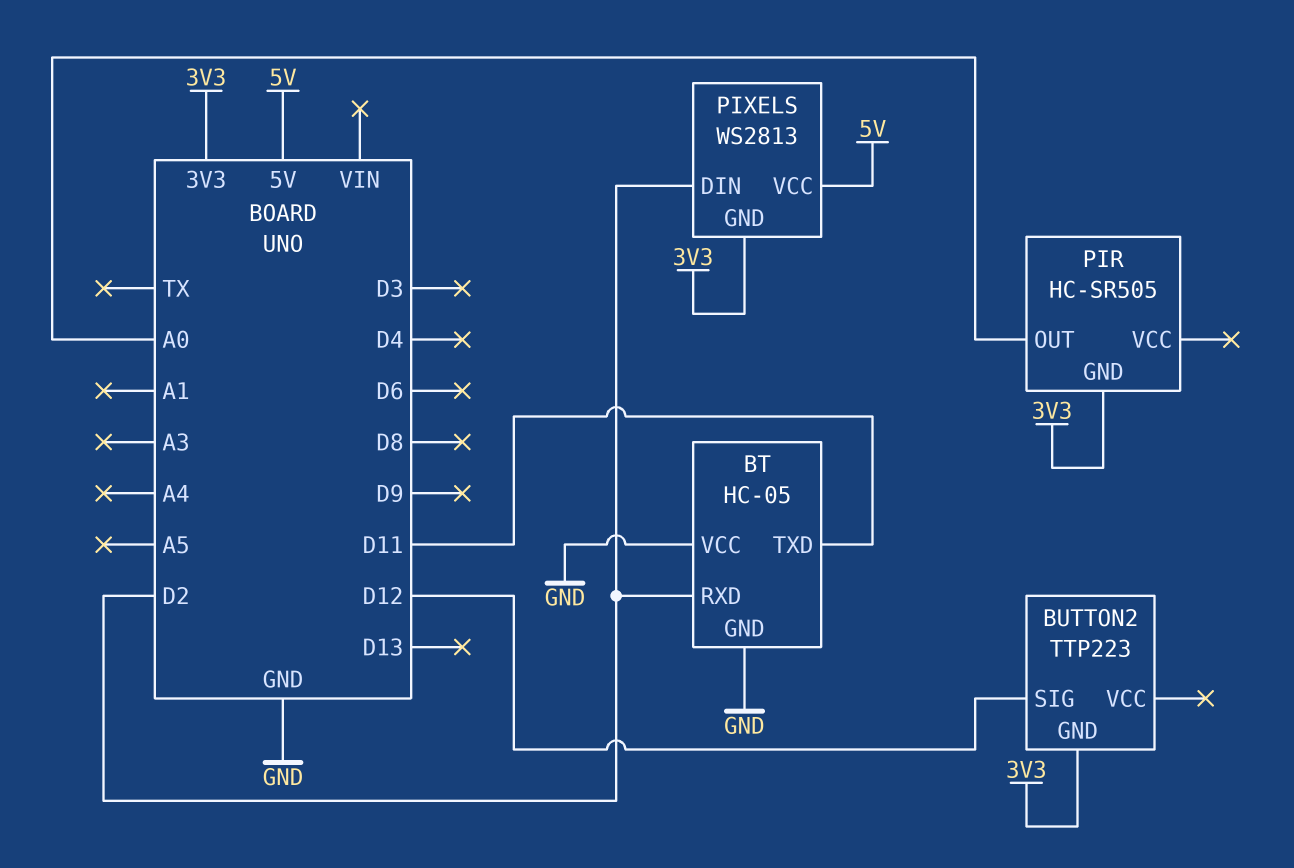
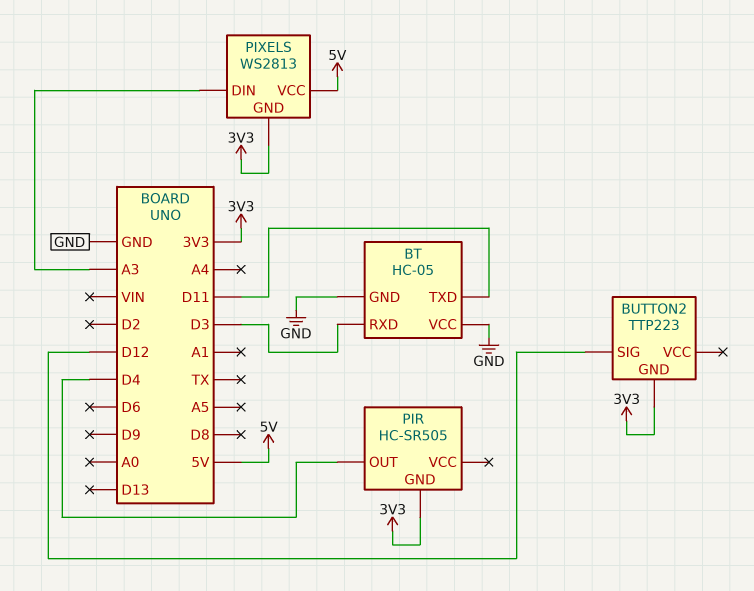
BT pin RXD: D2 -> D3
PIR pin OUT: A0 -> D4
PIXELS pin DIN: D2 -> A3

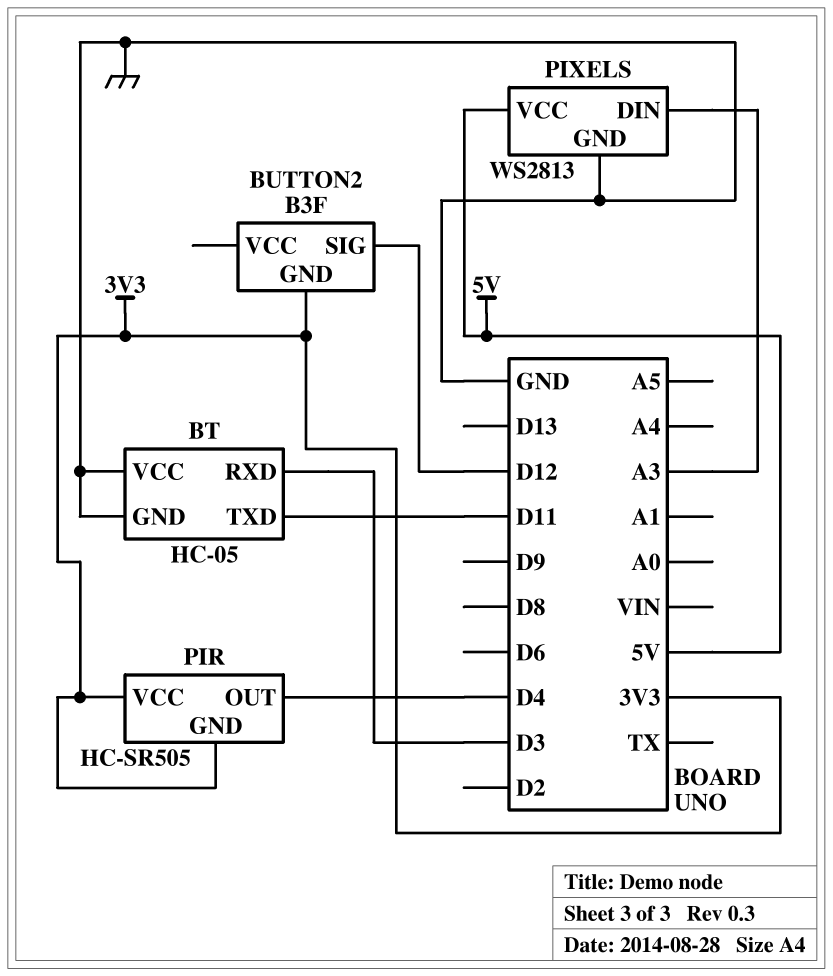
BUTTON2: TTP223 -> B3F
PIR pin VCC: none -> 3V3
PIXELS pin GND: 3V3 -> GND

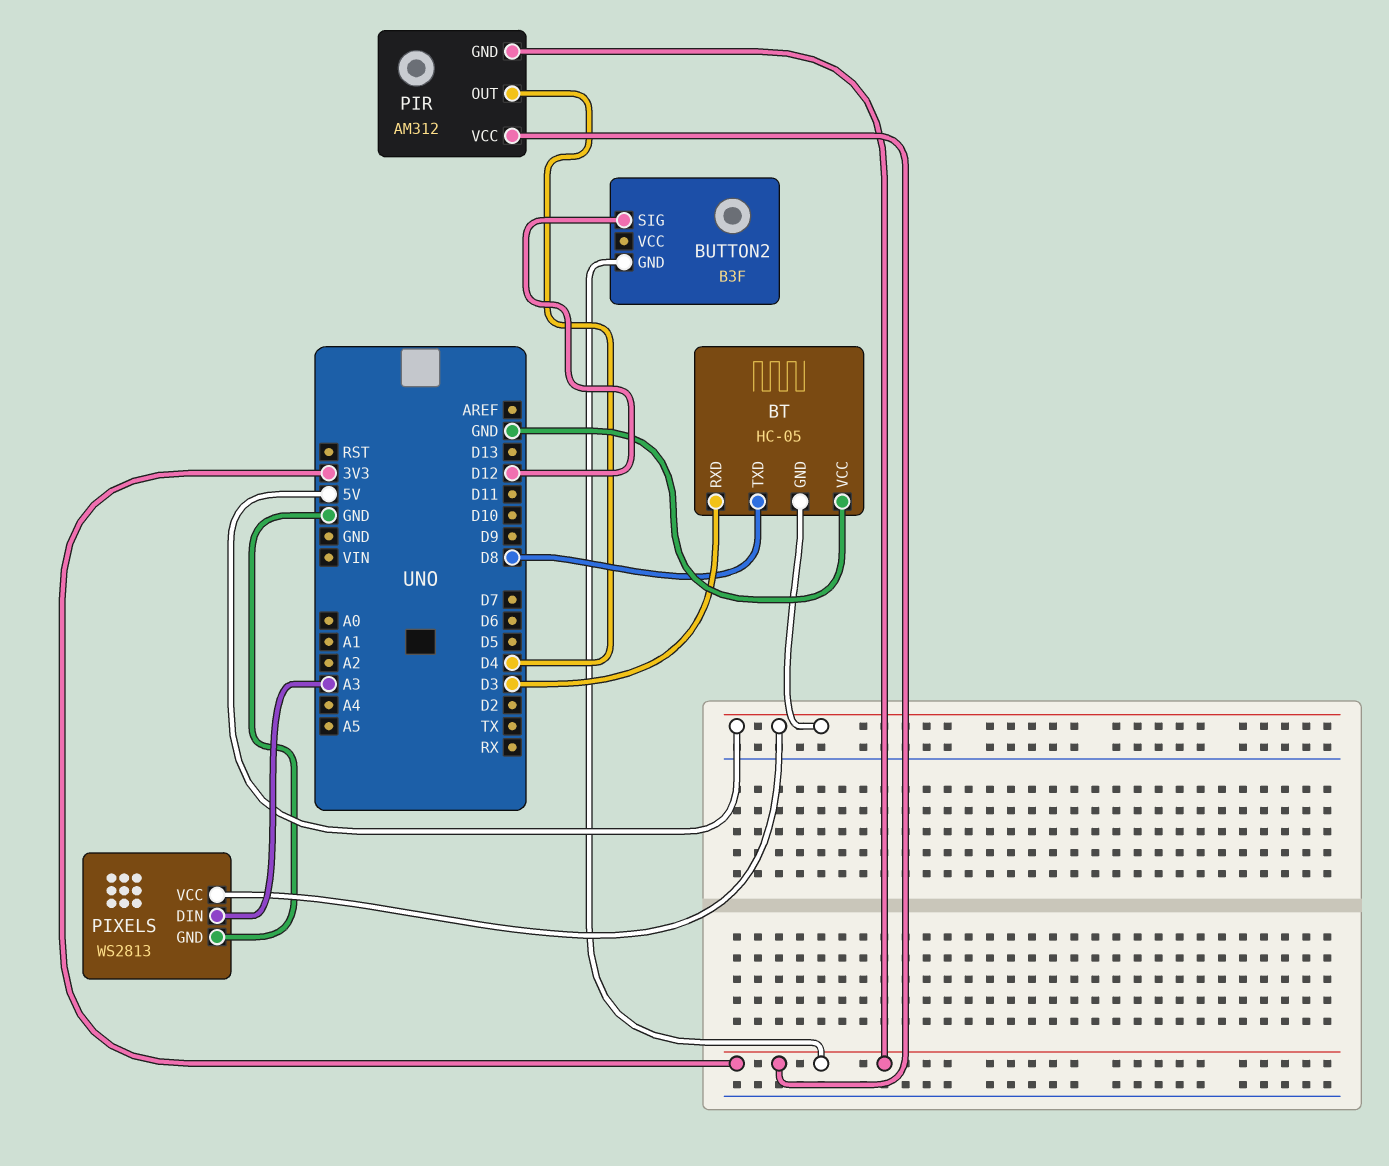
BT pin GND: GND -> 5V
BT pin TXD: D11 -> D8
PIR: HC-SR505 -> AM312

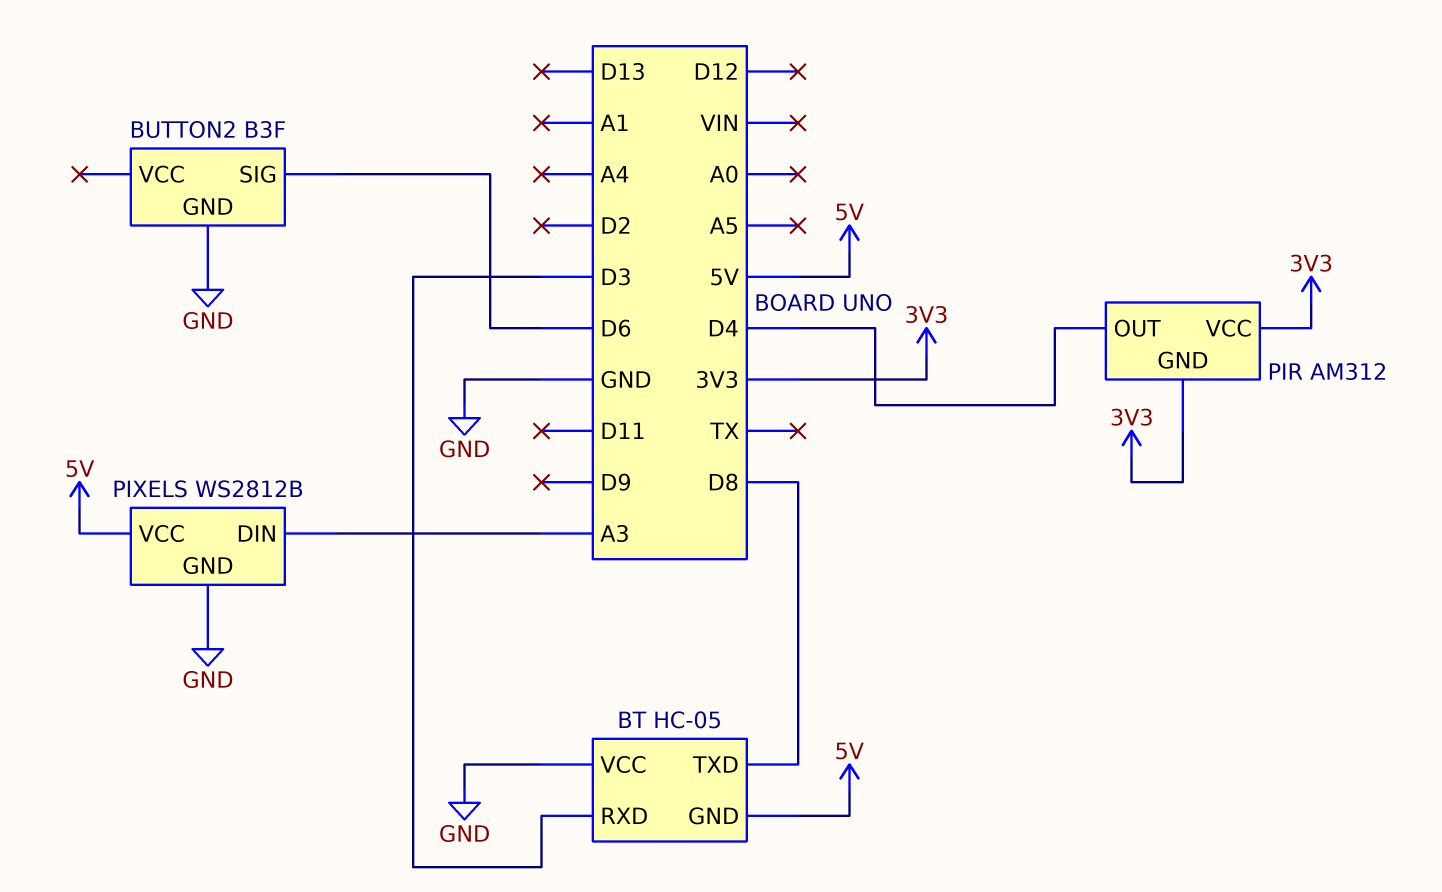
BUTTON2 pin GND: 3V3 -> GND
BUTTON2 pin SIG: D12 -> D6
PIXELS: WS2813 -> WS2812B

